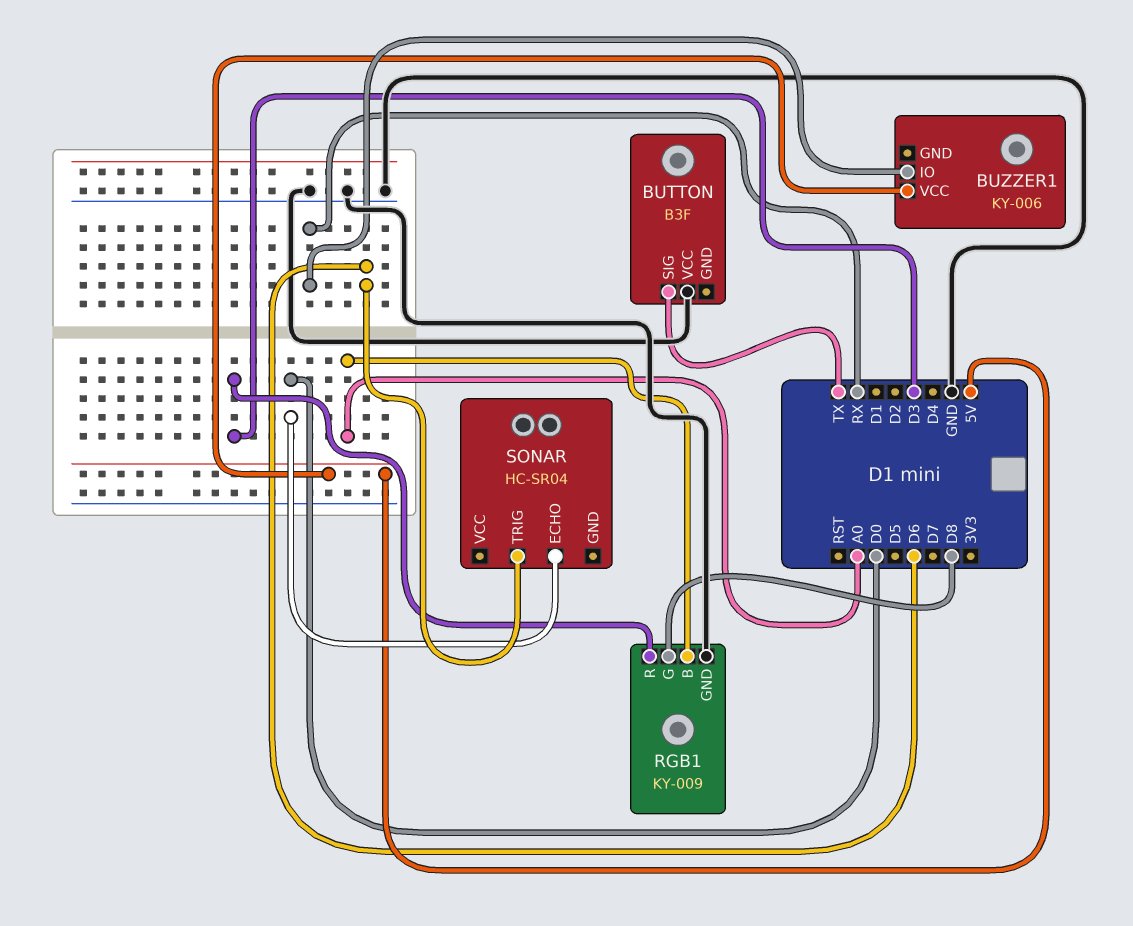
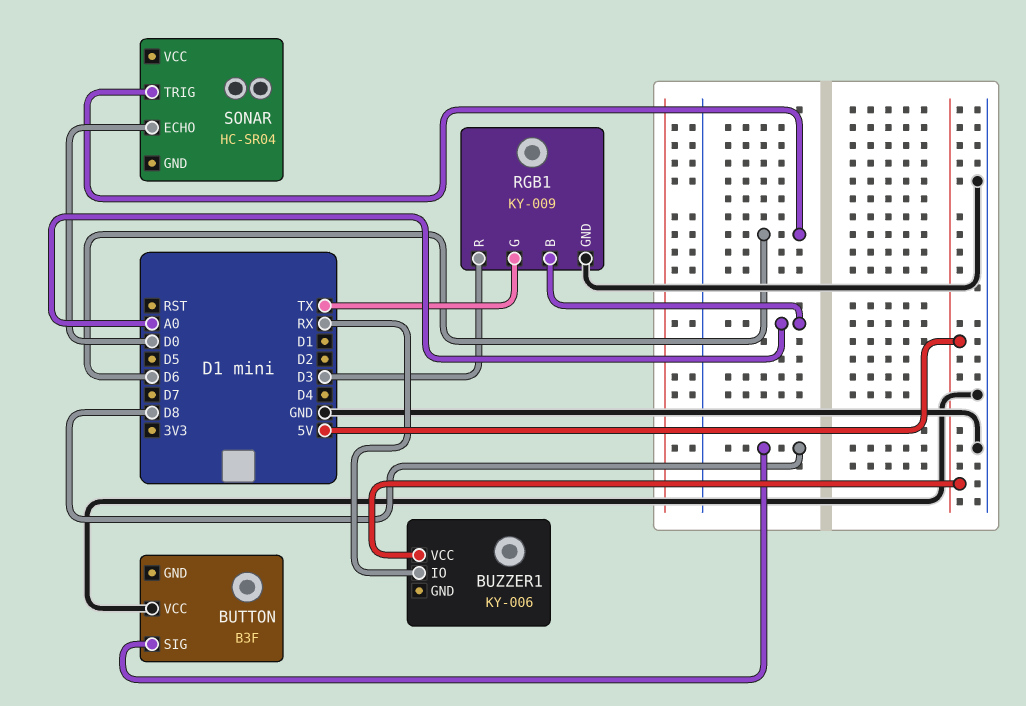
BUTTON pin SIG: TX -> D8
RGB1 pin G: D8 -> TX

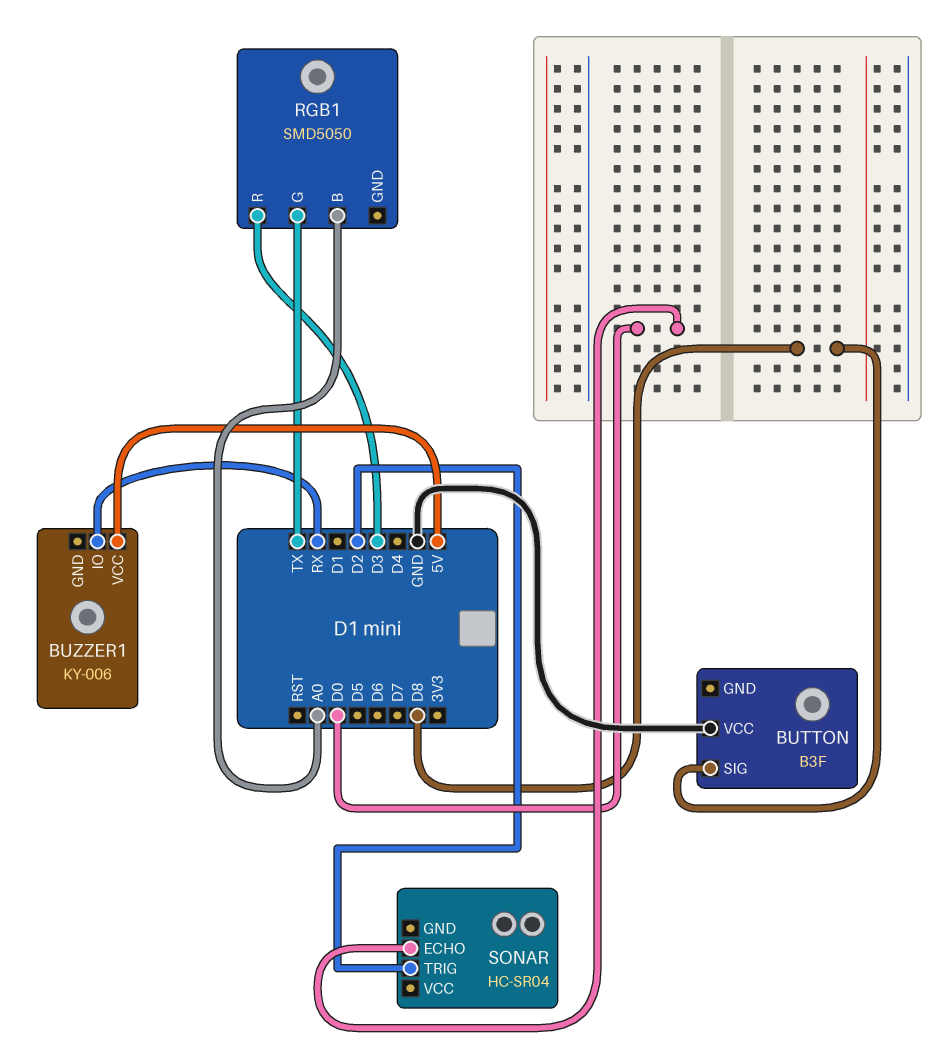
RGB1: KY-009 -> SMD5050
RGB1 pin GND: GND -> none
SONAR pin TRIG: D6 -> D2

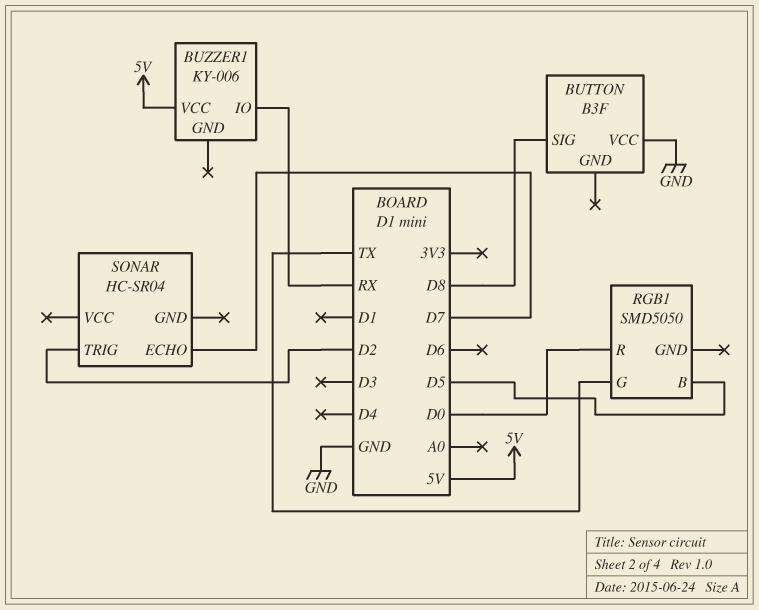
RGB1 pin B: A0 -> D5
RGB1 pin R: D3 -> D0
SONAR pin ECHO: D0 -> D7

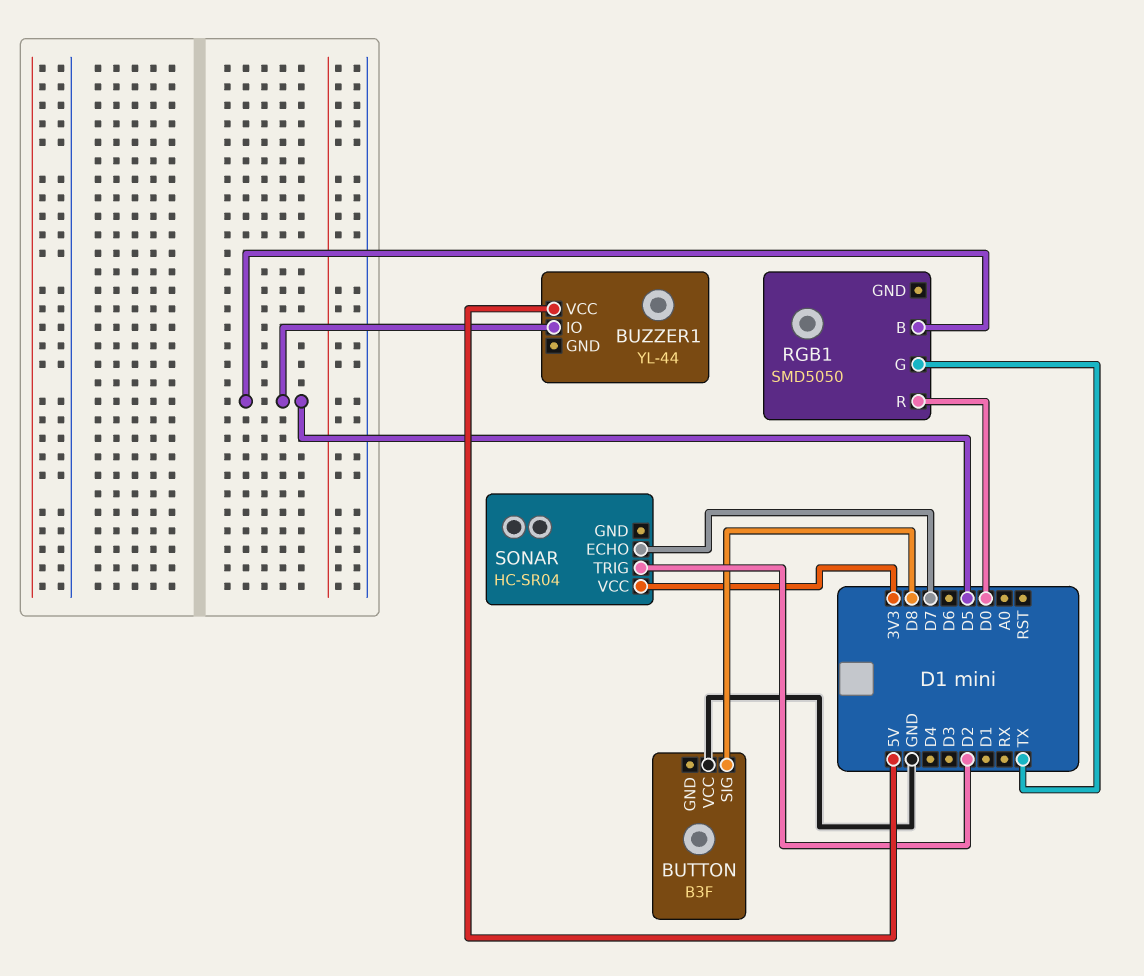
BUZZER1: KY-006 -> YL-44
BUZZER1 pin IO: RX -> D5
SONAR pin VCC: none -> 3V3

